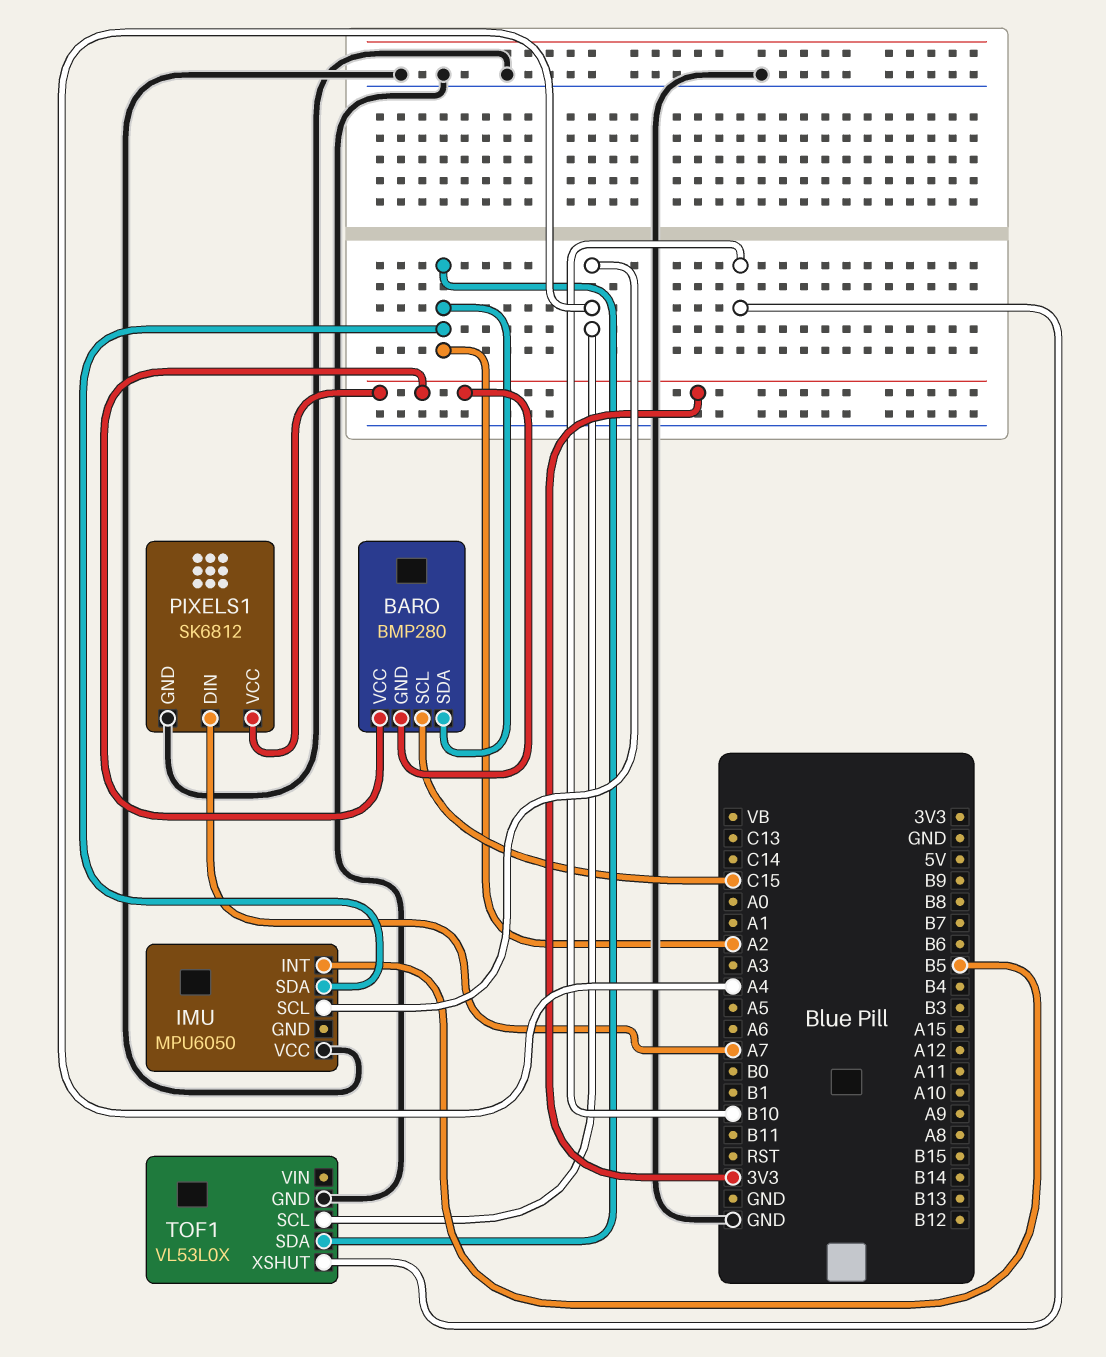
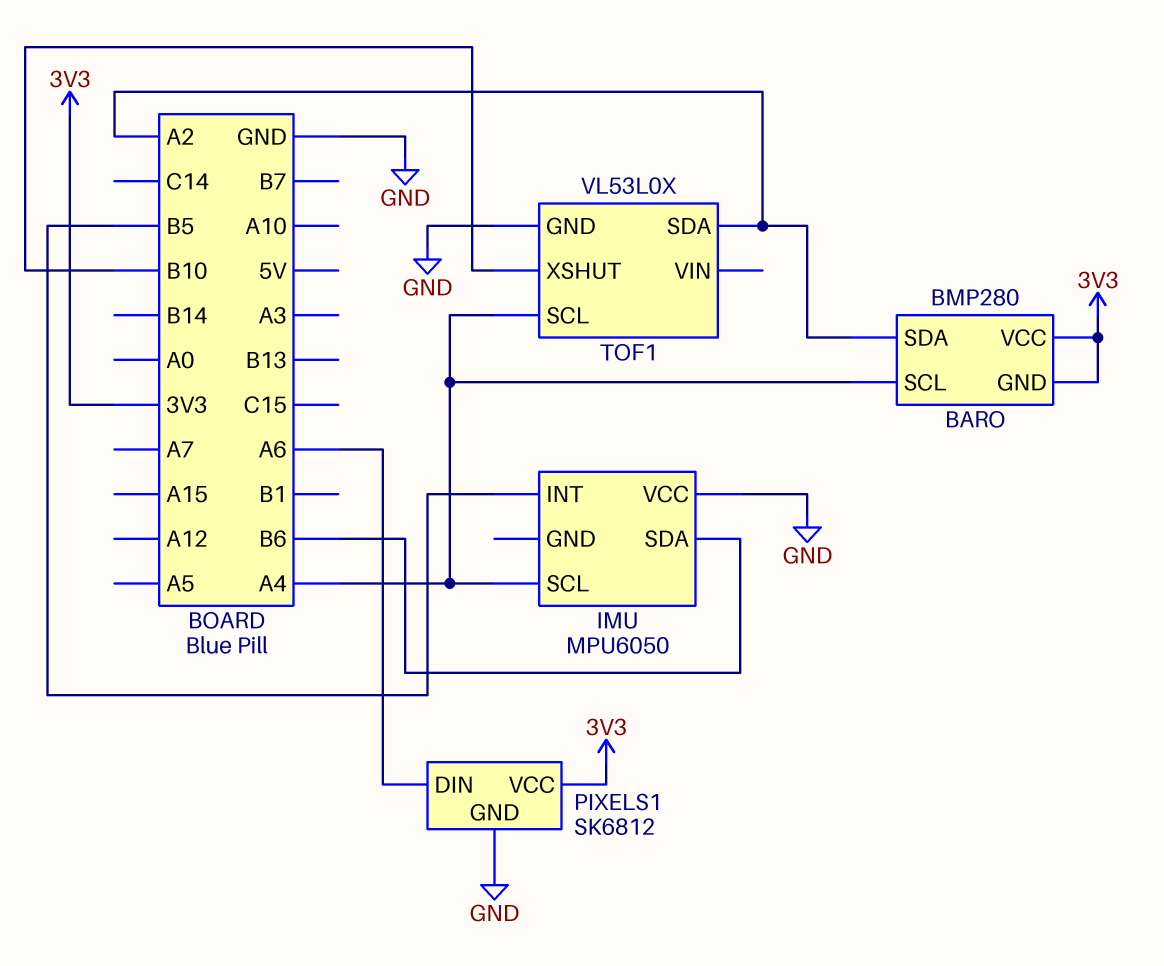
BARO pin SCL: C15 -> A4
IMU pin SDA: A2 -> B6
PIXELS1 pin DIN: A7 -> A6

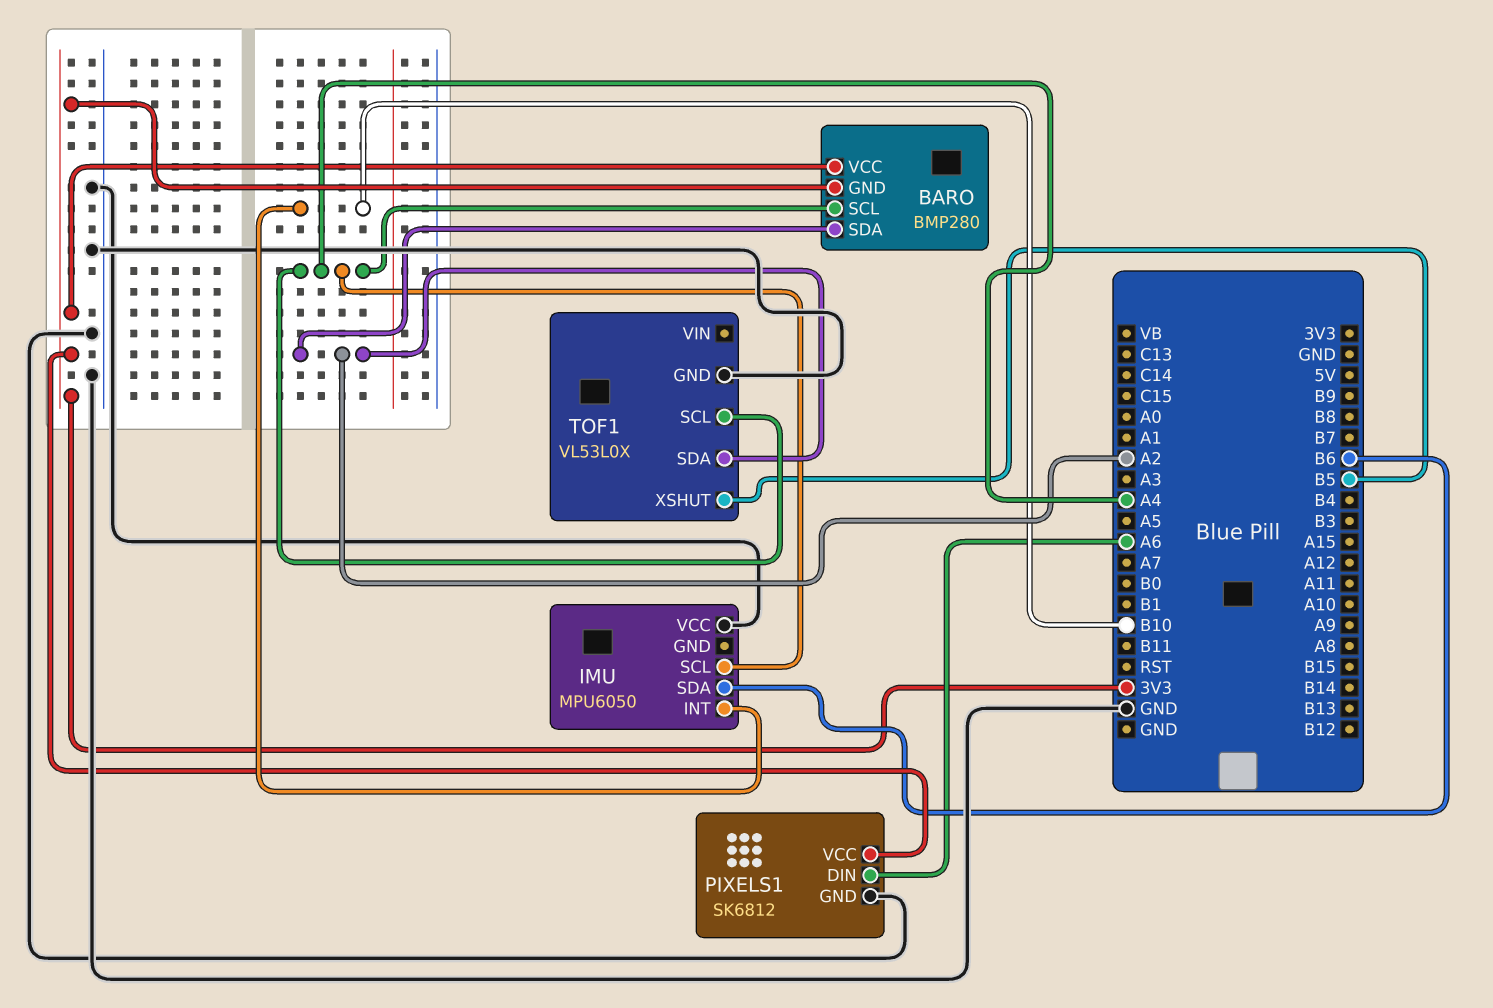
IMU pin INT: B5 -> B10
TOF1 pin XSHUT: B10 -> B5

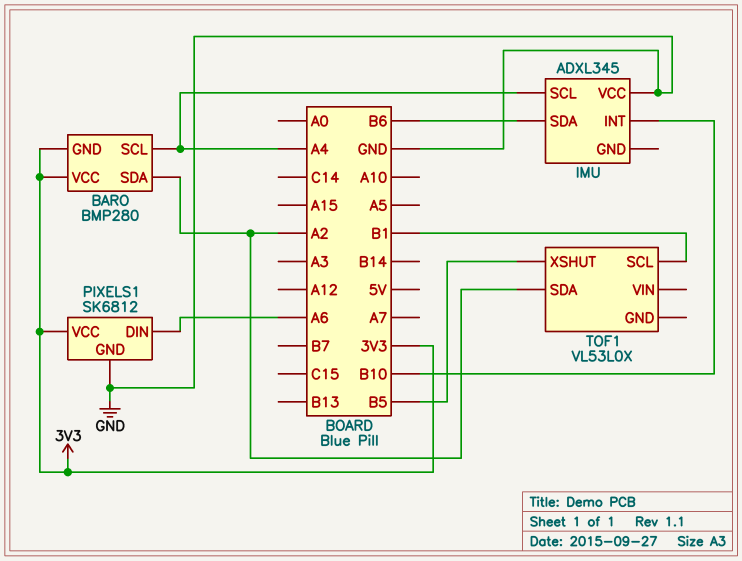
IMU: MPU6050 -> ADXL345
TOF1 pin GND: GND -> none
TOF1 pin SCL: A4 -> B1

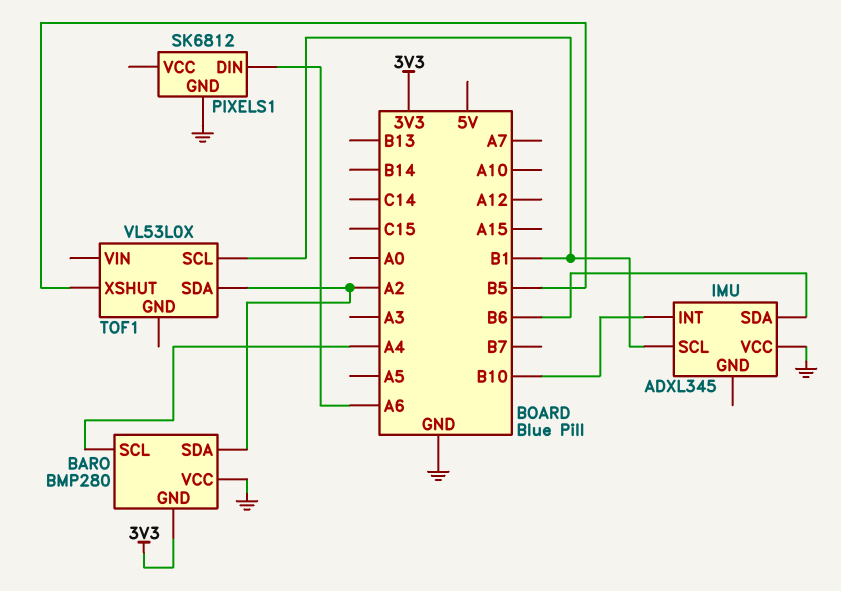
BARO pin VCC: 3V3 -> GND
IMU pin SCL: A4 -> B1
PIXELS1 pin VCC: 3V3 -> none

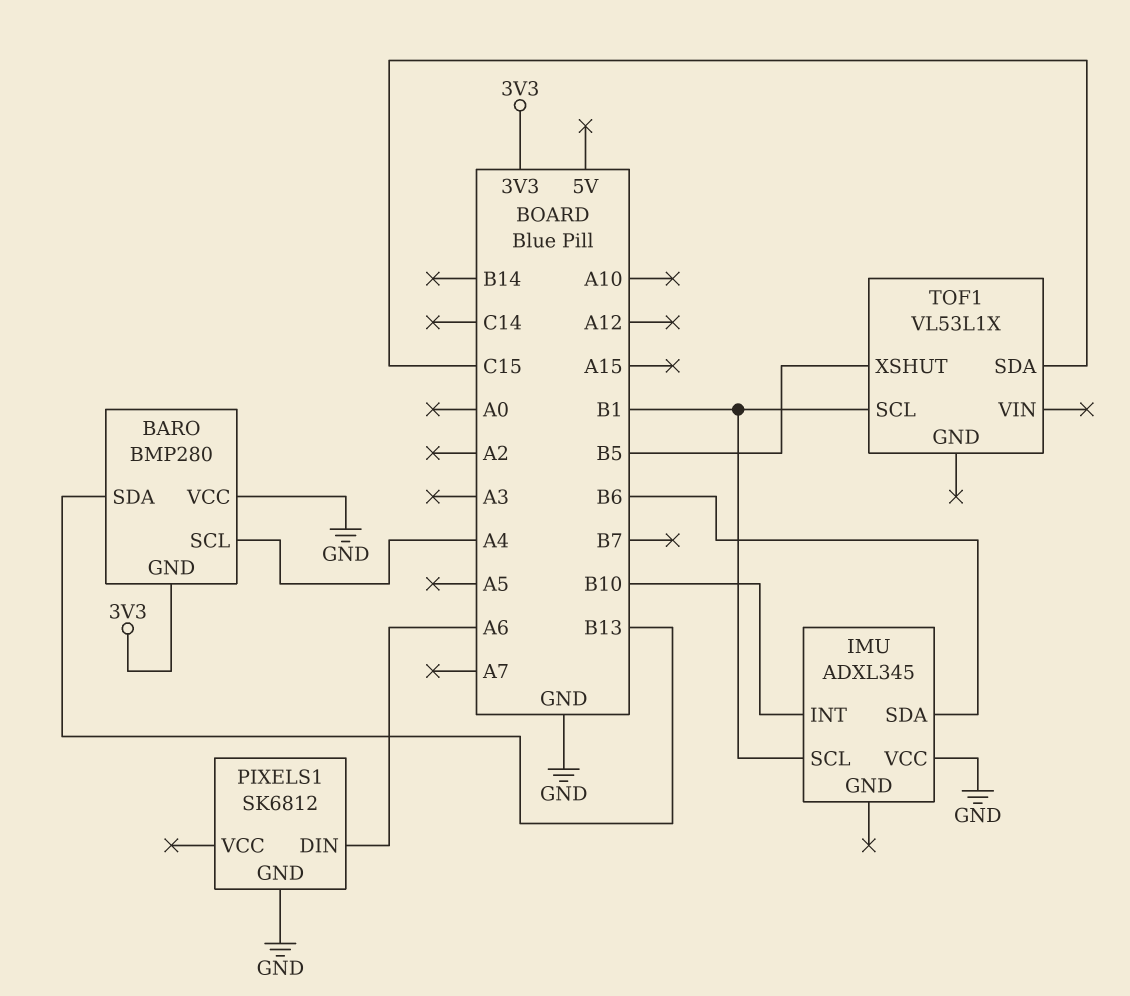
BARO pin SDA: A2 -> B13
TOF1: VL53L0X -> VL53L1X
TOF1 pin SDA: A2 -> C15

